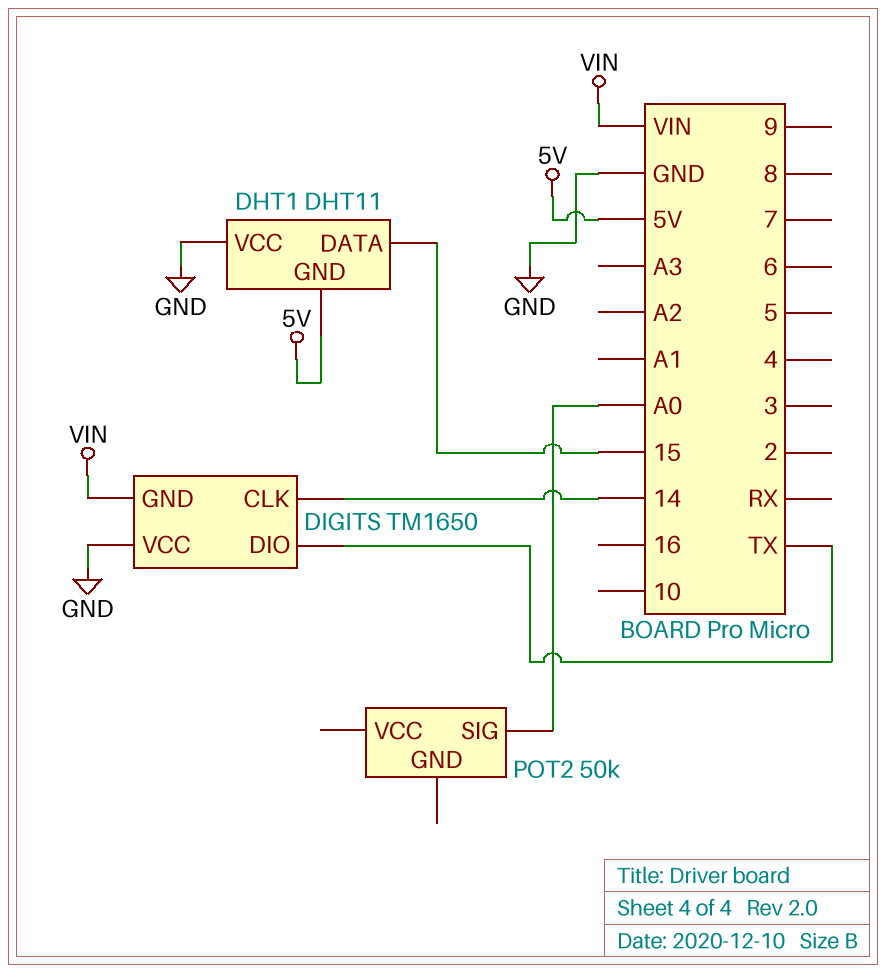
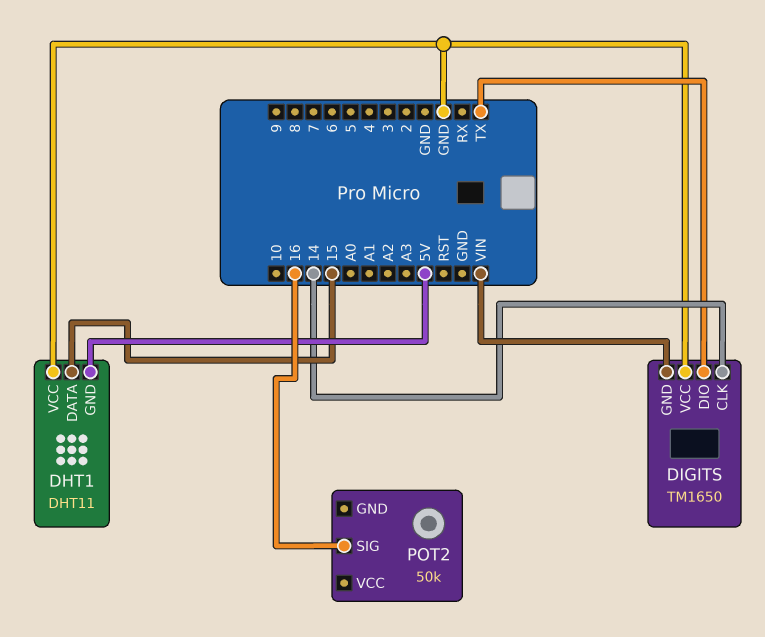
POT2 pin SIG: A0 -> 16

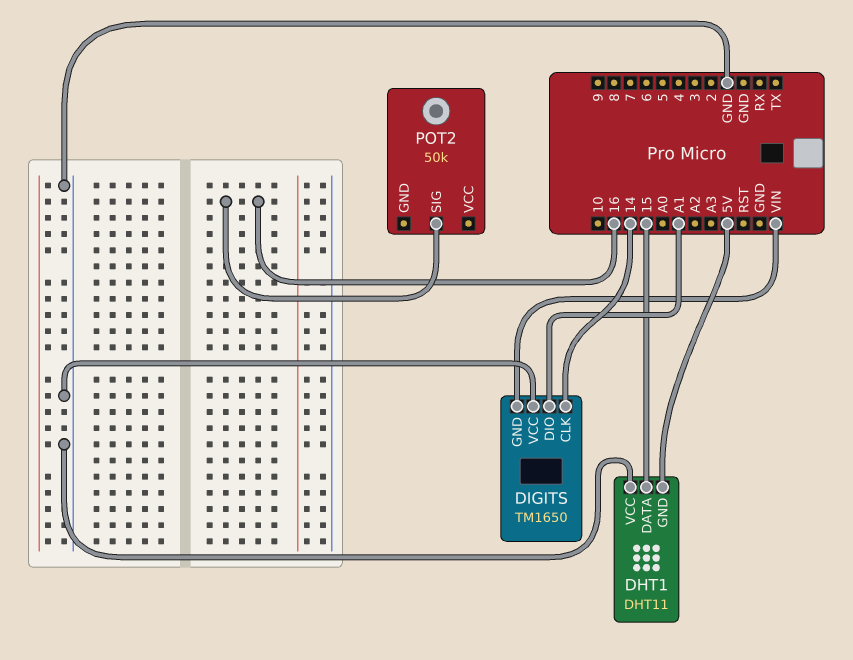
DIGITS pin DIO: TX -> A1

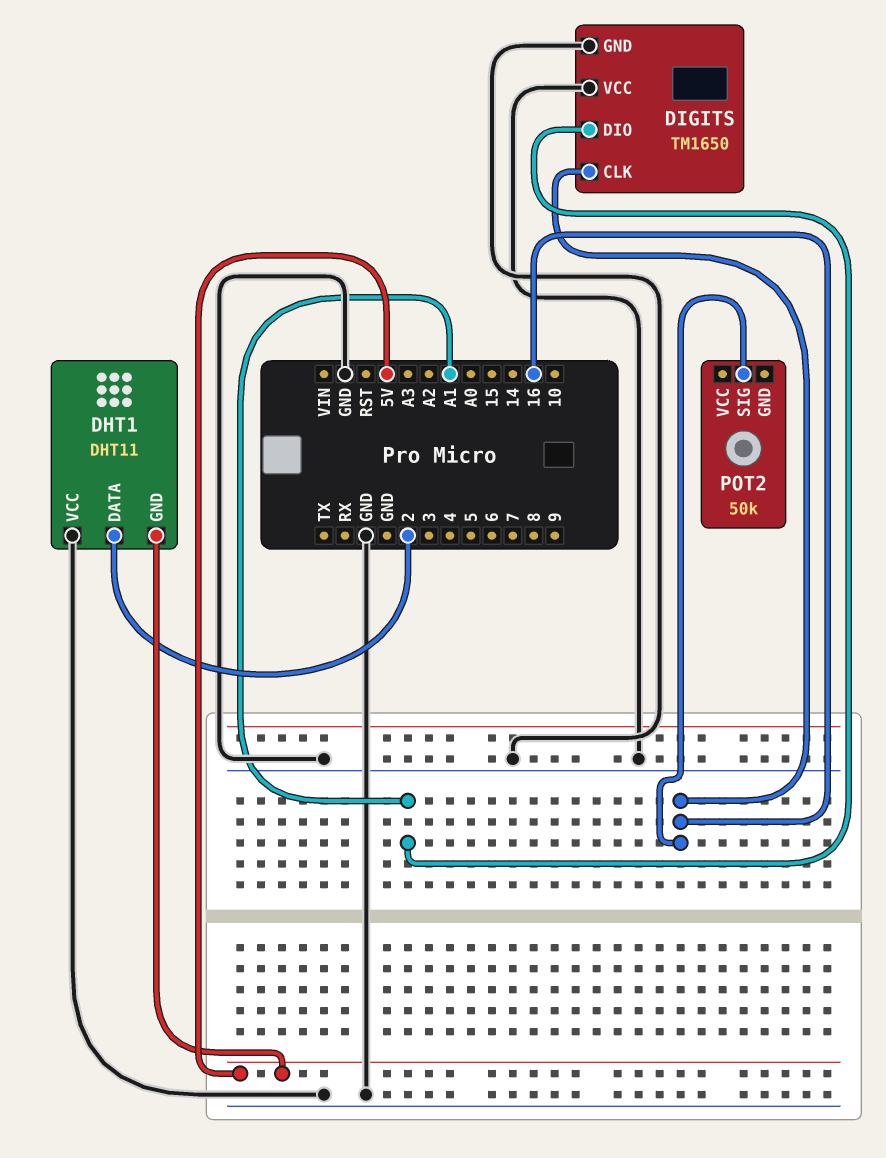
DHT1 pin DATA: 15 -> 2
DIGITS pin CLK: 14 -> 16
DIGITS pin GND: VIN -> GND

